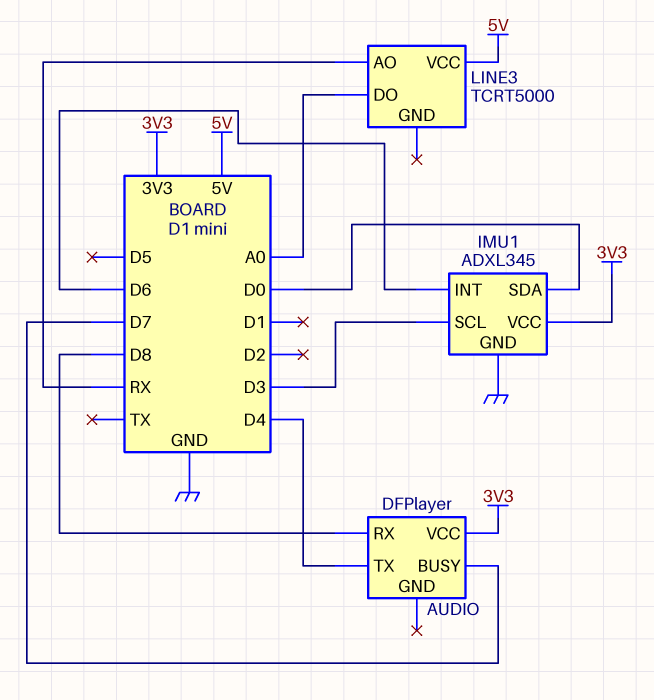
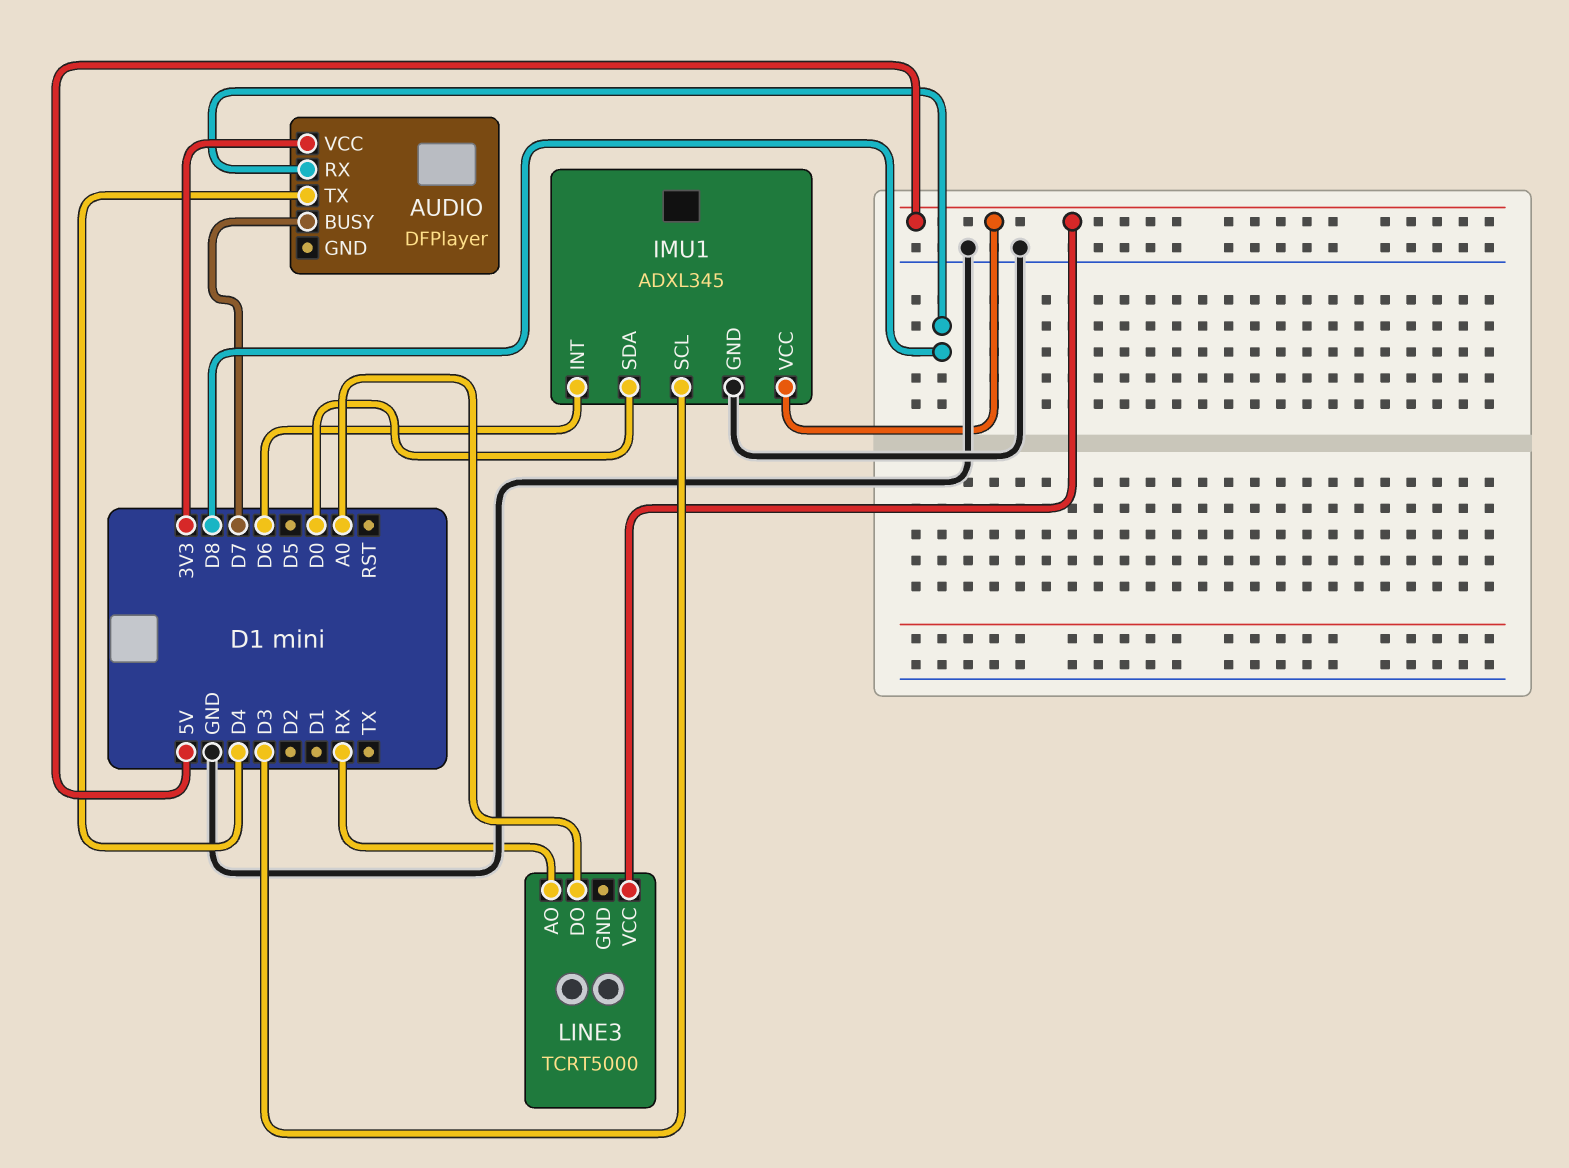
IMU1 pin VCC: 3V3 -> 5V

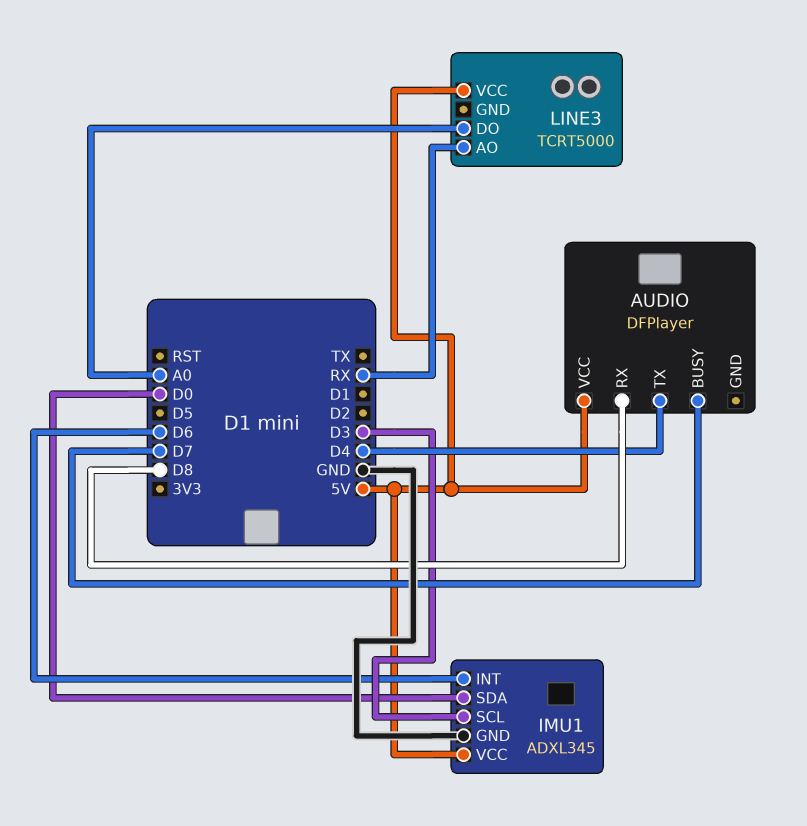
AUDIO pin VCC: 3V3 -> 5V

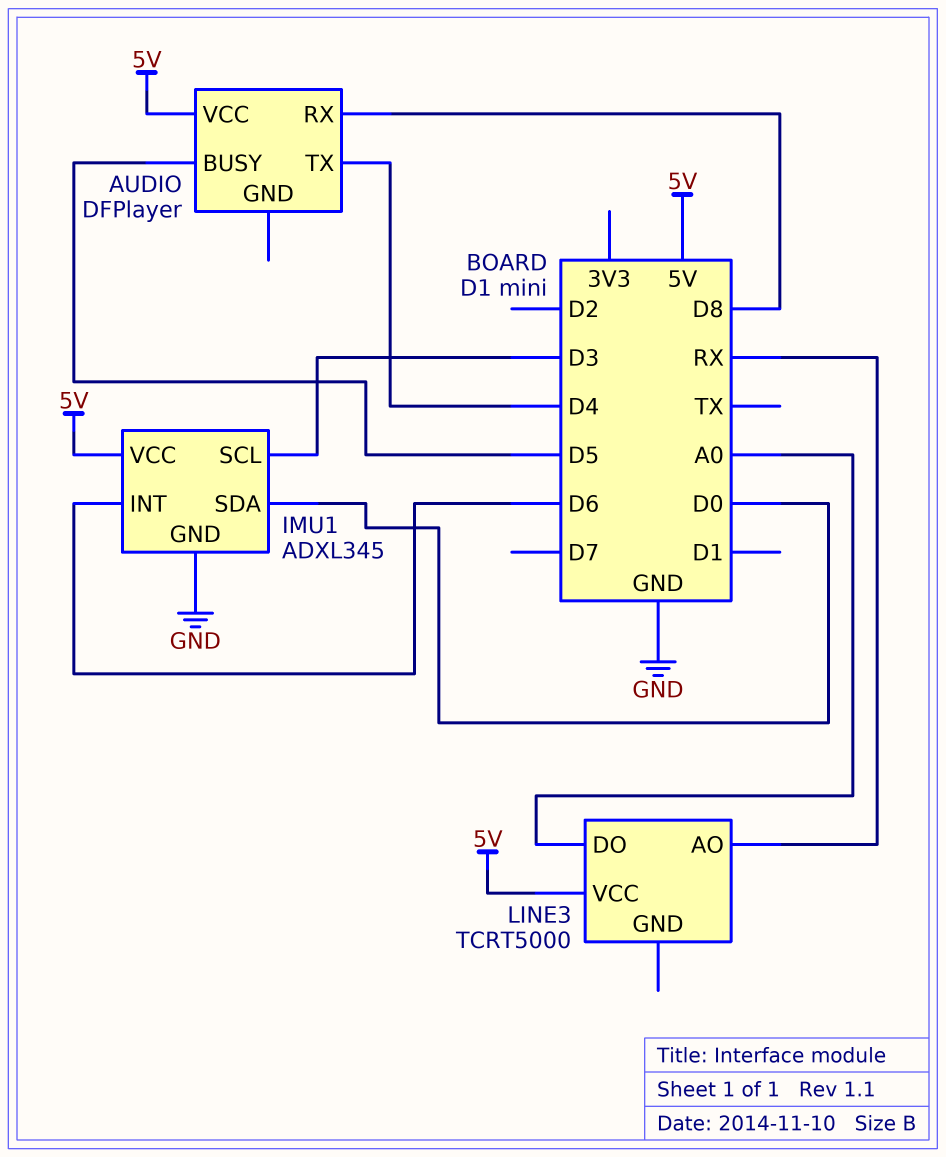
AUDIO pin BUSY: D7 -> D5

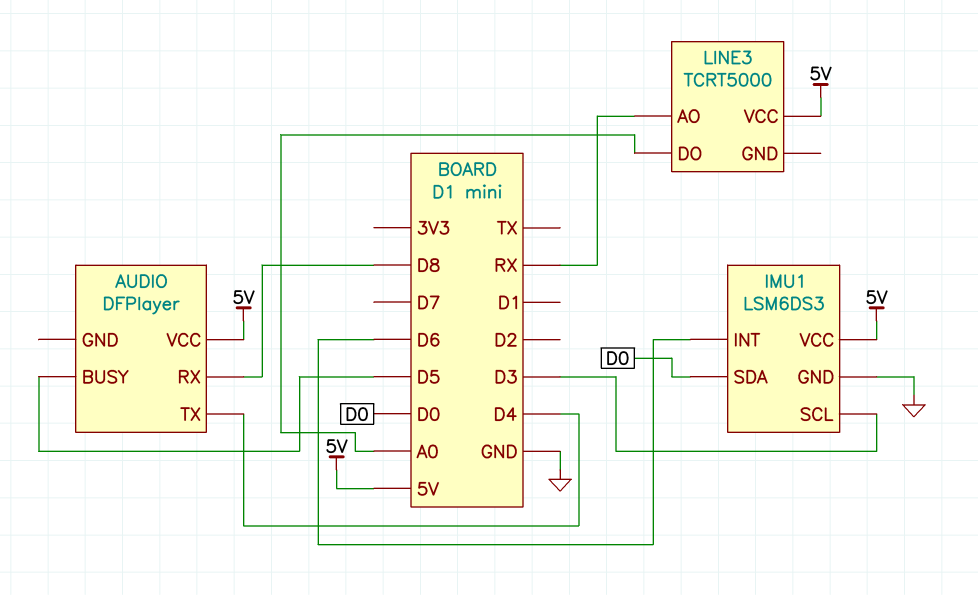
IMU1: ADXL345 -> LSM6DS3

